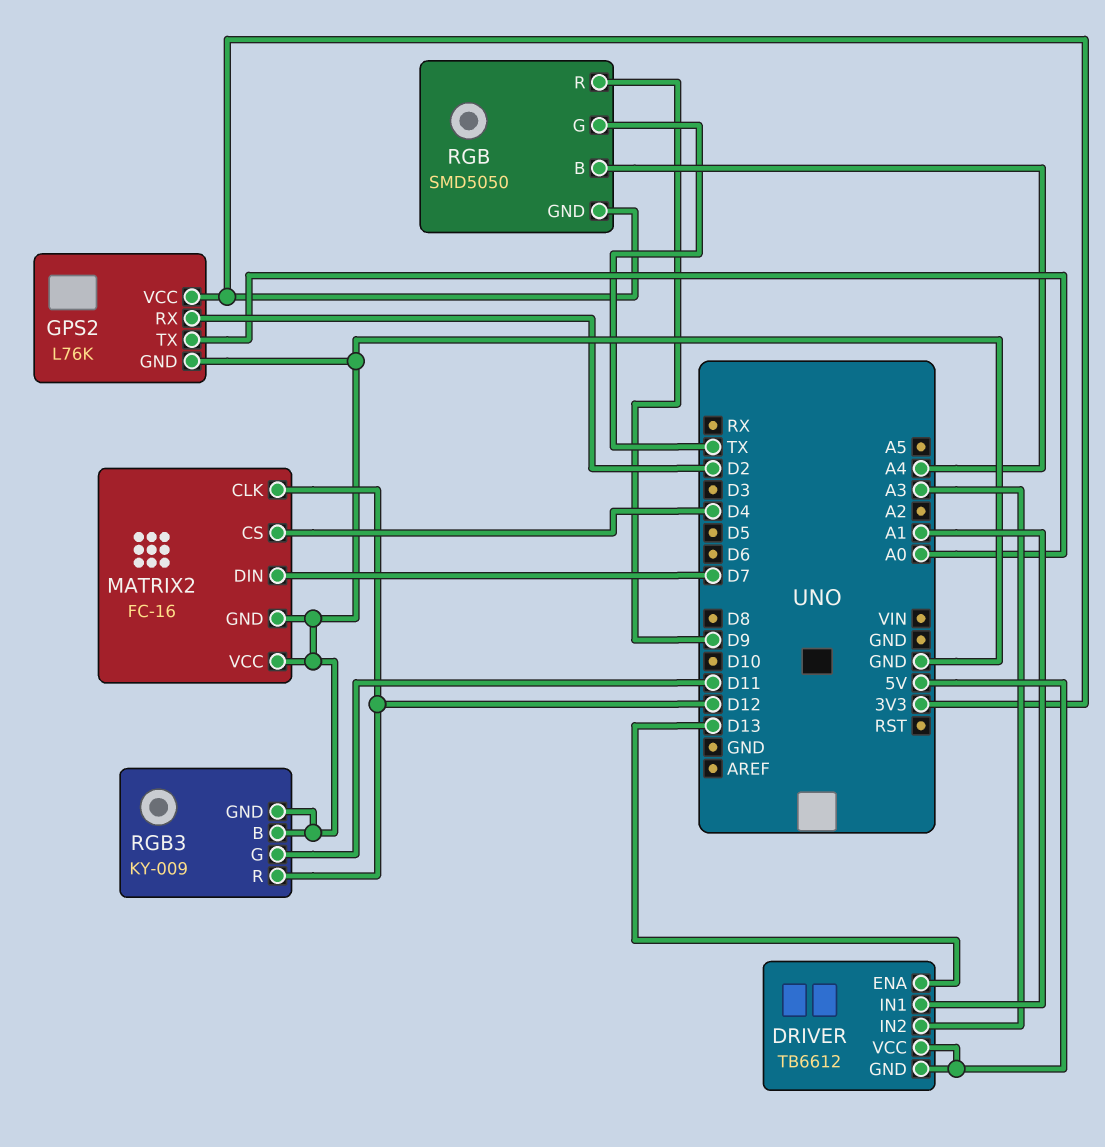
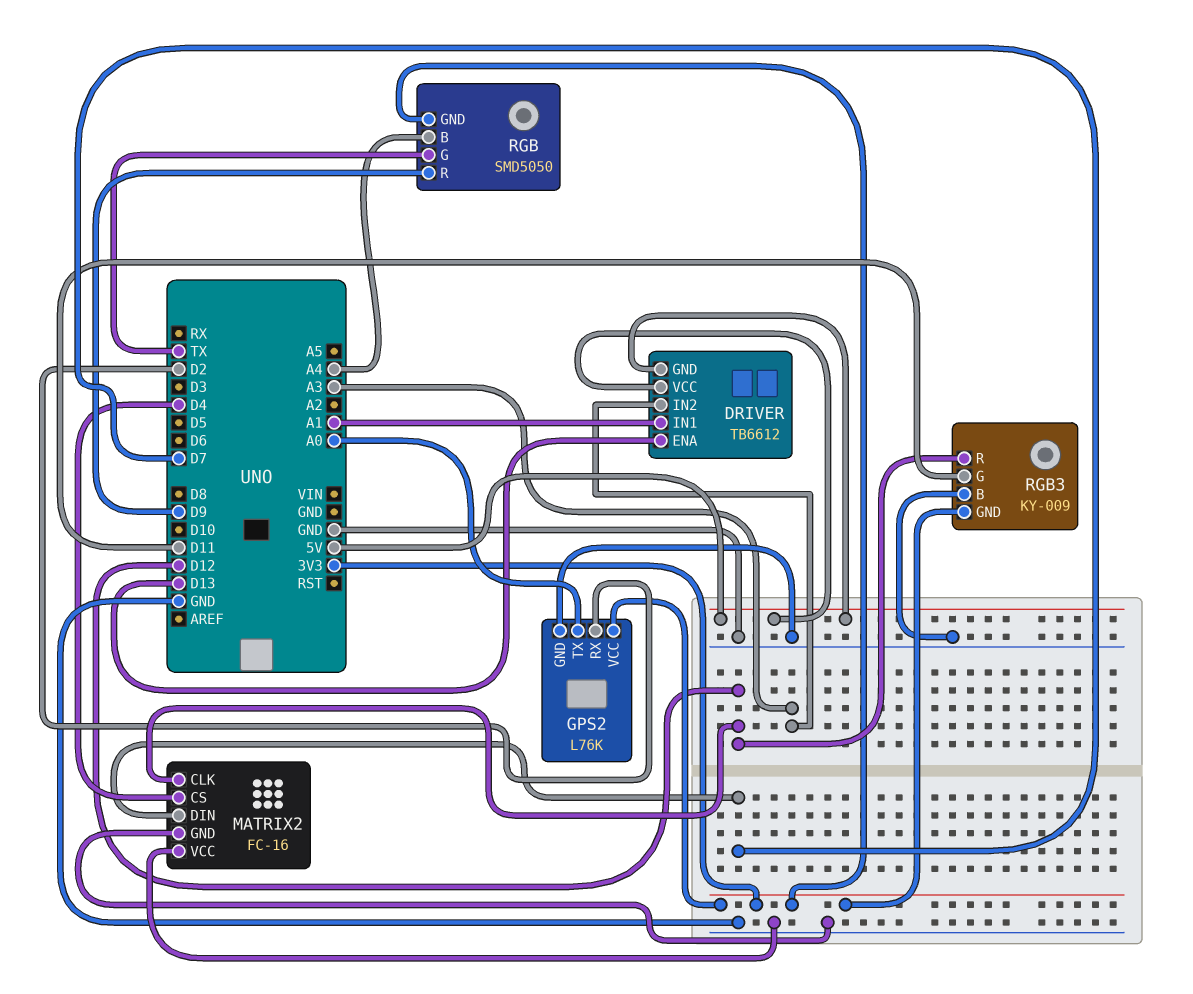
RGB3 pin GND: GND -> 3V3

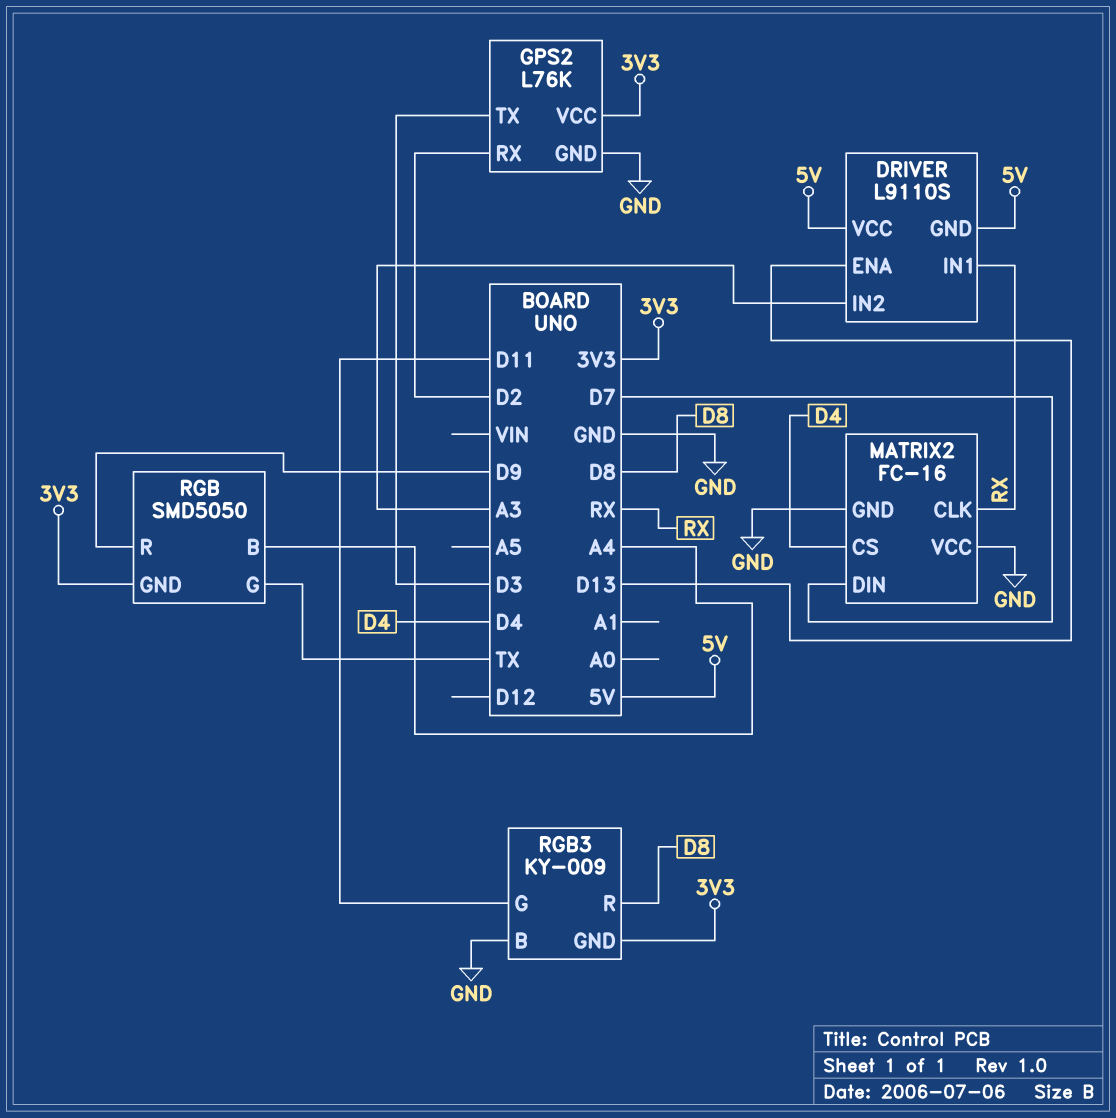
DRIVER: TB6612 -> L9110S
DRIVER pin IN1: A1 -> RX
GPS2 pin TX: A0 -> D3
MATRIX2 pin CLK: D12 -> RX
RGB3 pin R: D12 -> D8

